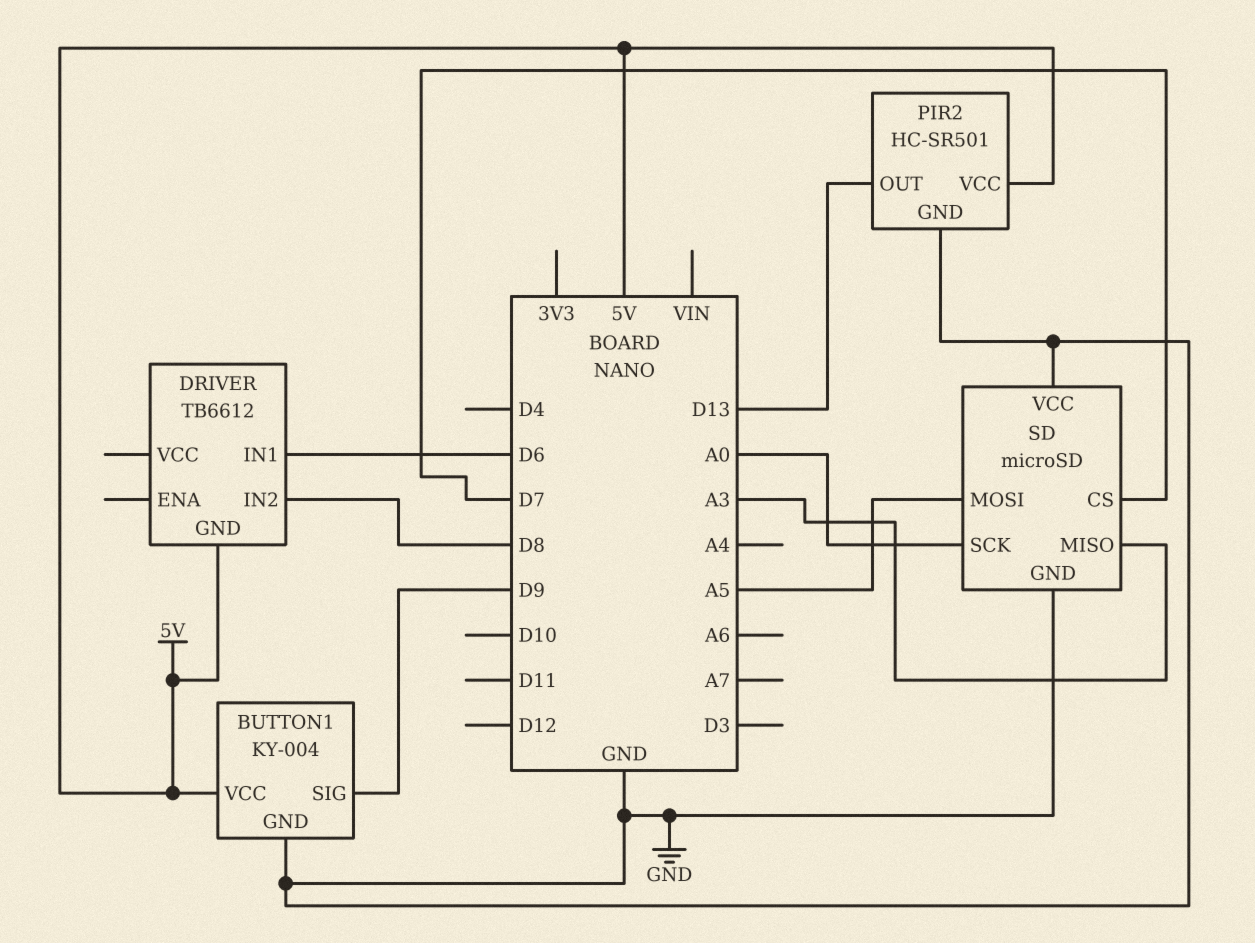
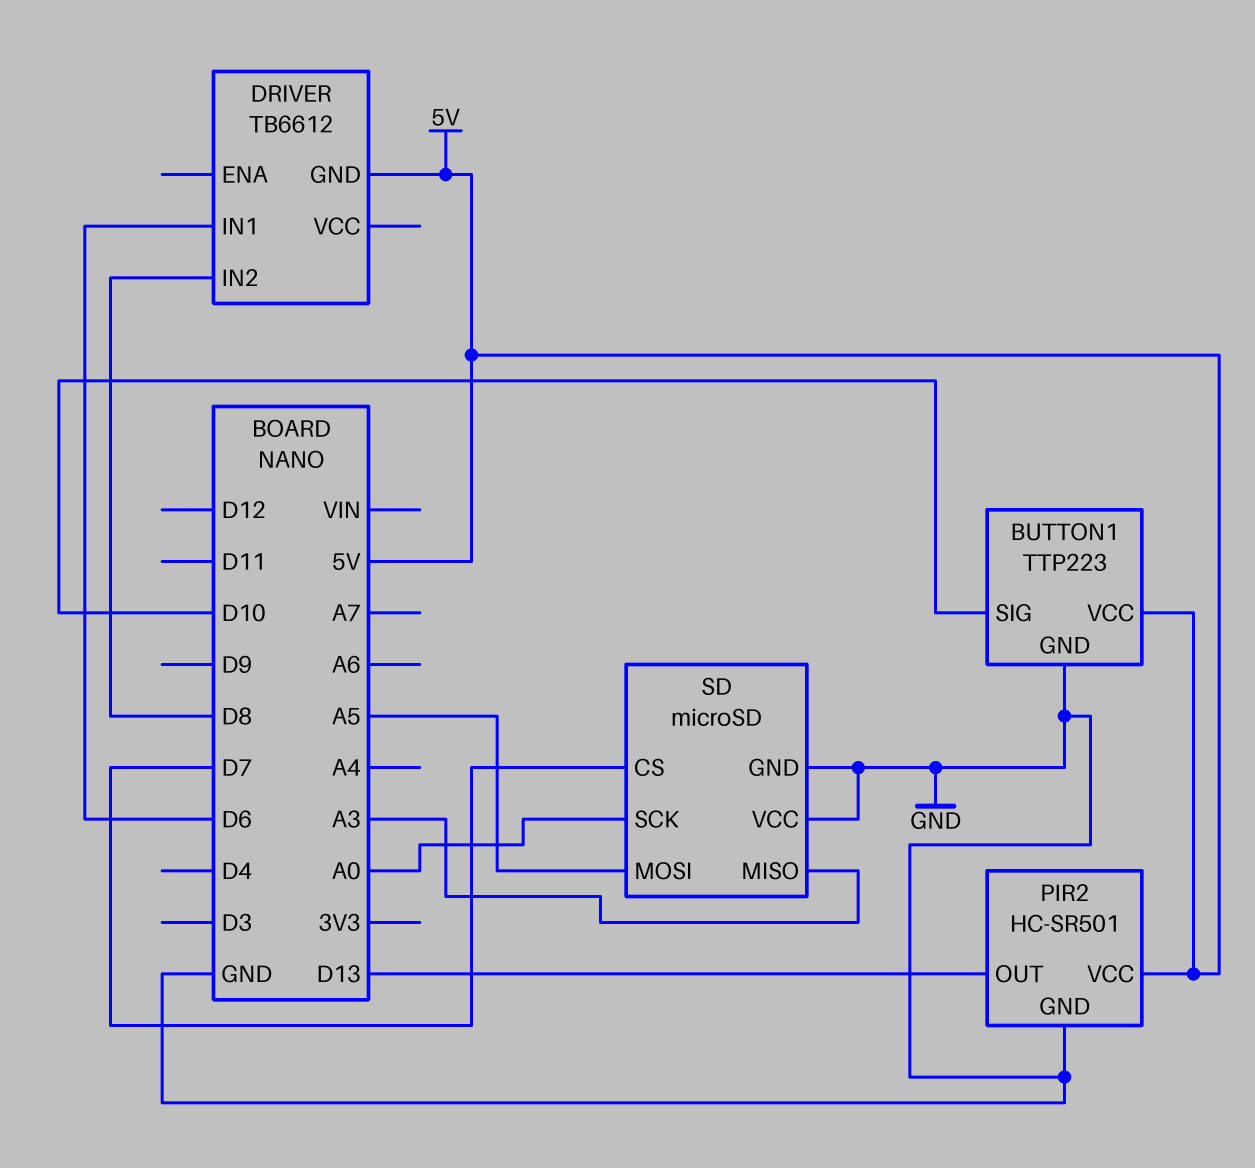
BUTTON1: KY-004 -> TTP223
BUTTON1 pin SIG: D9 -> D10

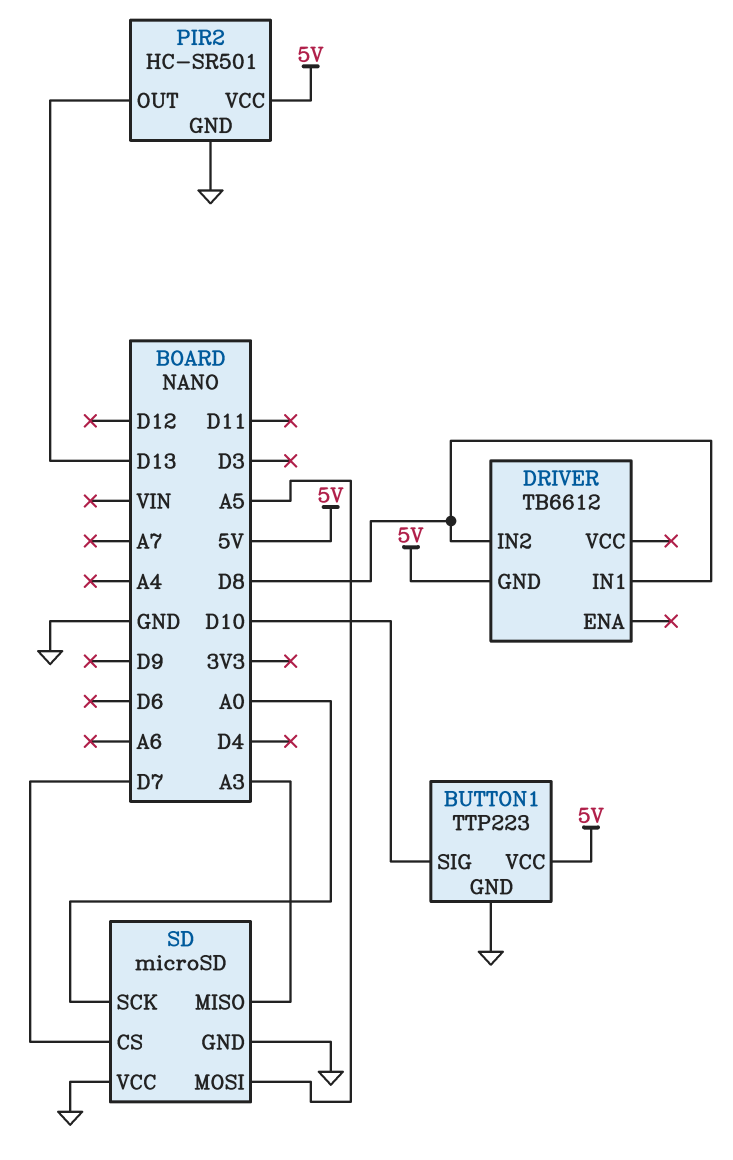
DRIVER pin IN1: D6 -> D8

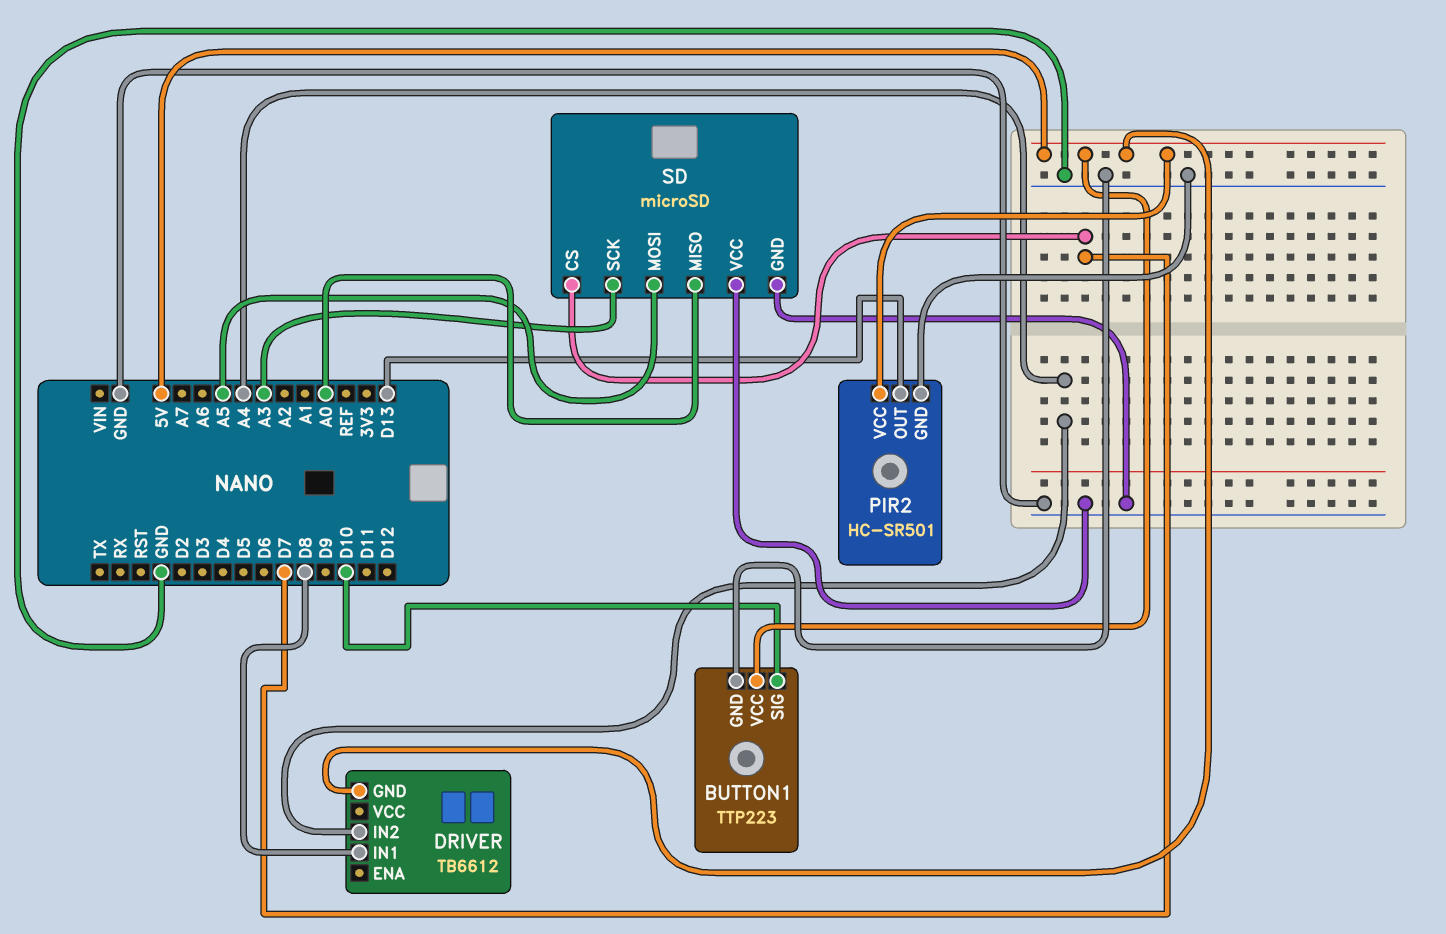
DRIVER pin IN2: D8 -> A4
SD pin MISO: A3 -> A0
SD pin SCK: A0 -> A3

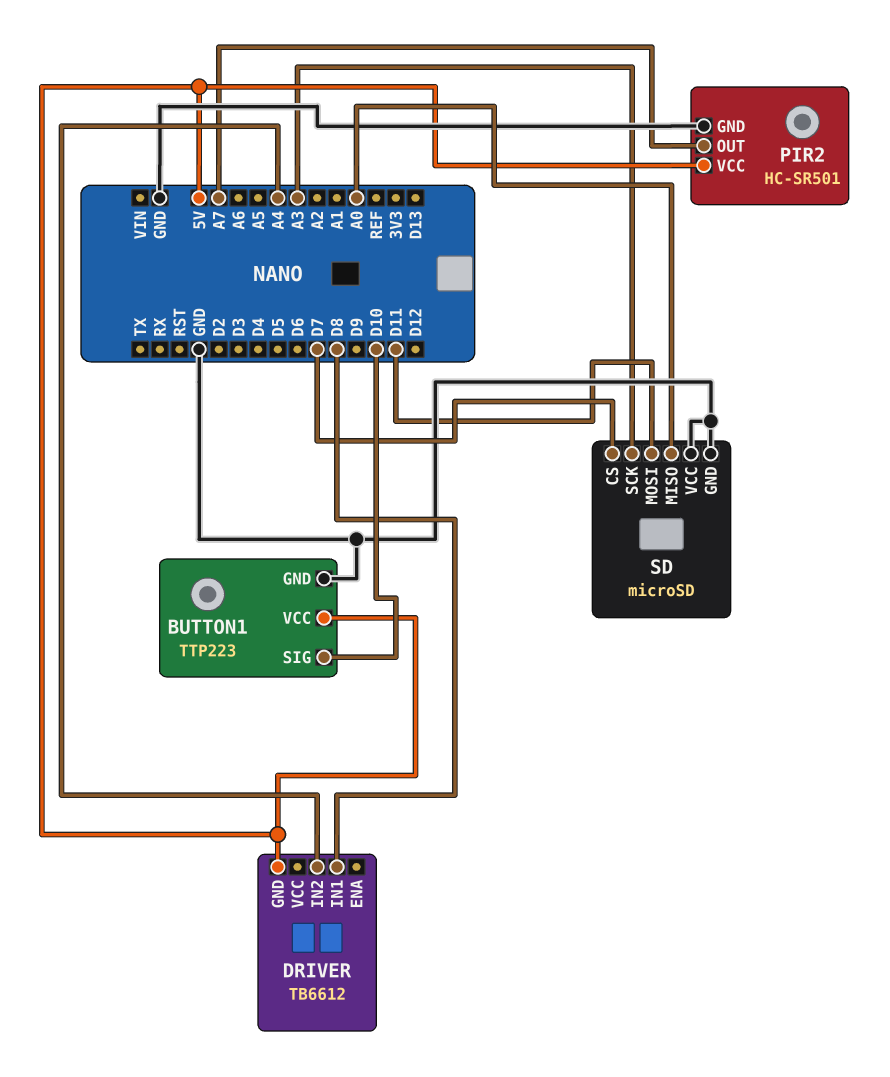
PIR2 pin OUT: D13 -> A7
SD pin MOSI: A5 -> D11

